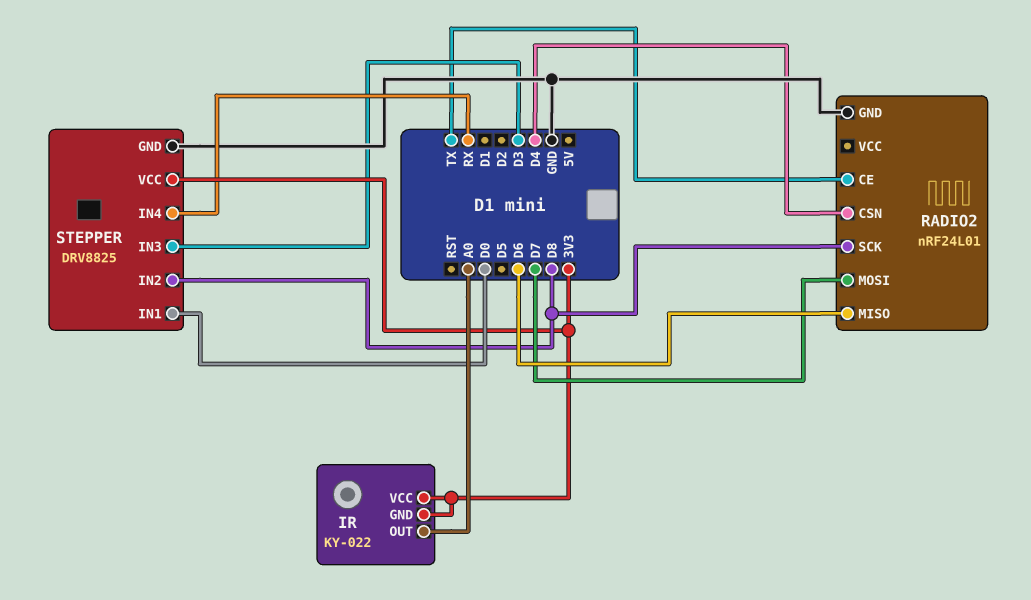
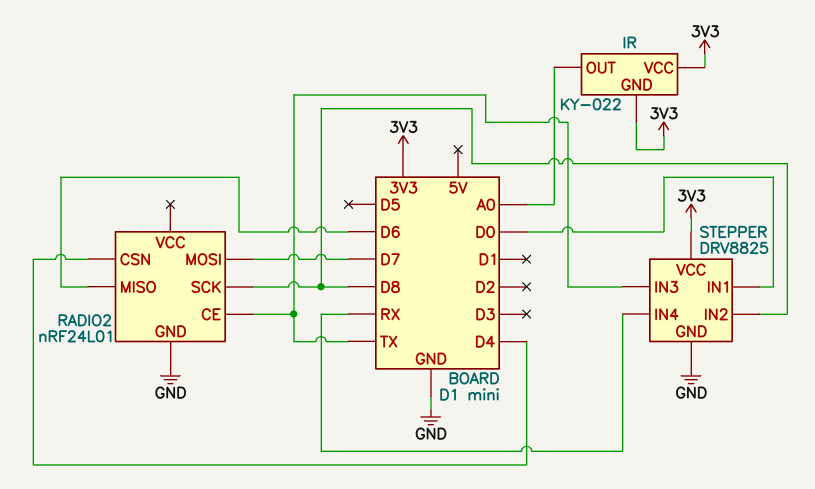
STEPPER pin IN3: D3 -> TX

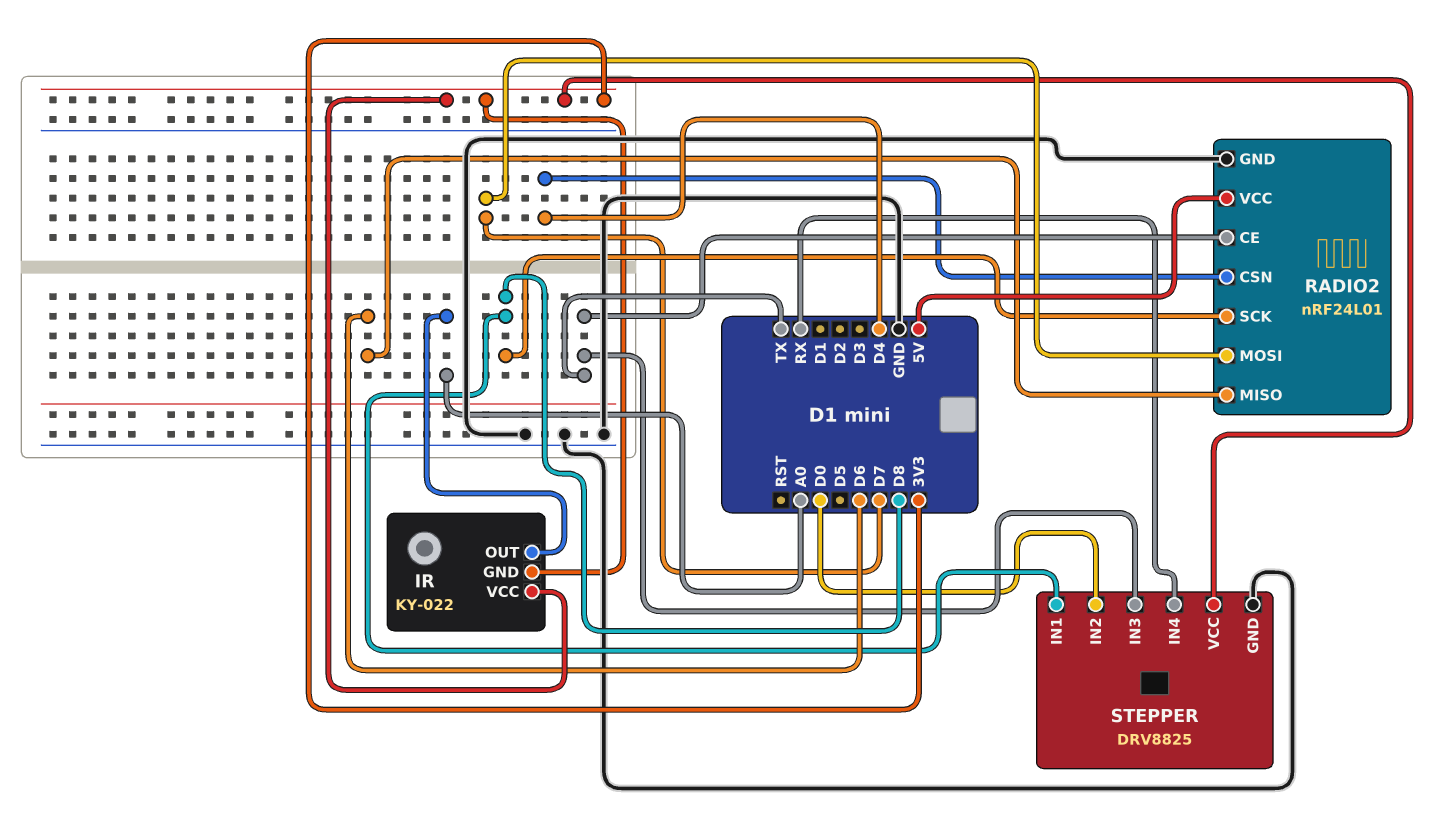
RADIO2 pin VCC: none -> 5V
STEPPER pin IN1: D0 -> D8
STEPPER pin IN2: D8 -> D0

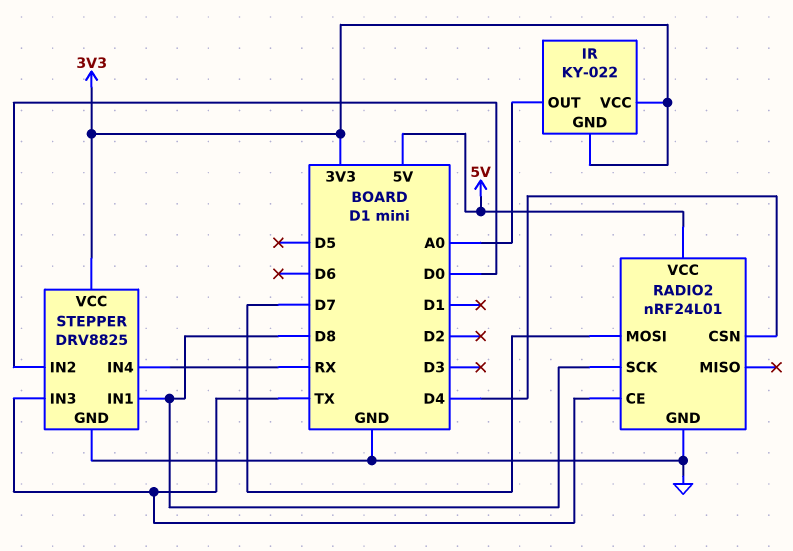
RADIO2 pin MISO: D6 -> none

